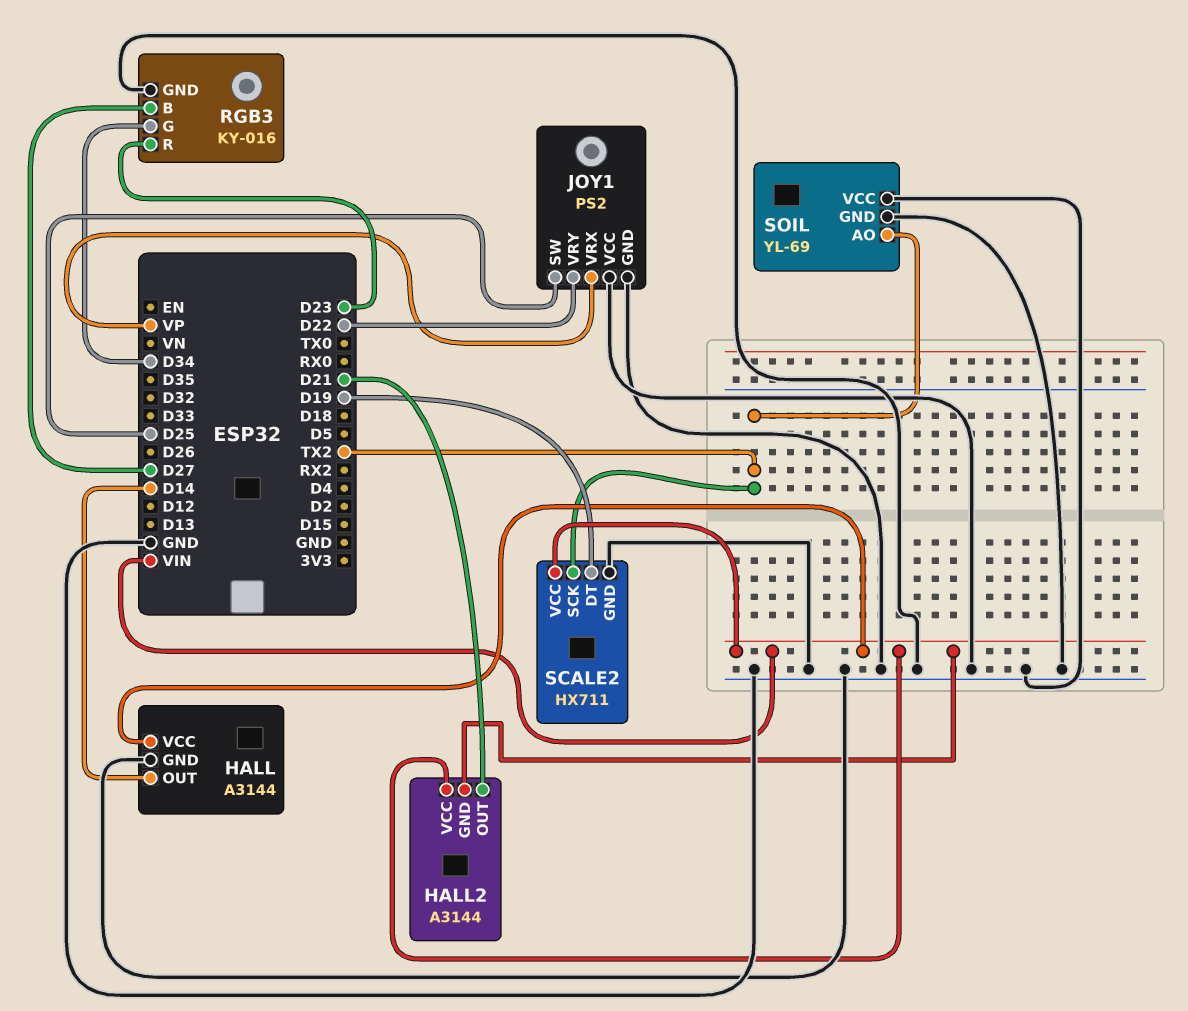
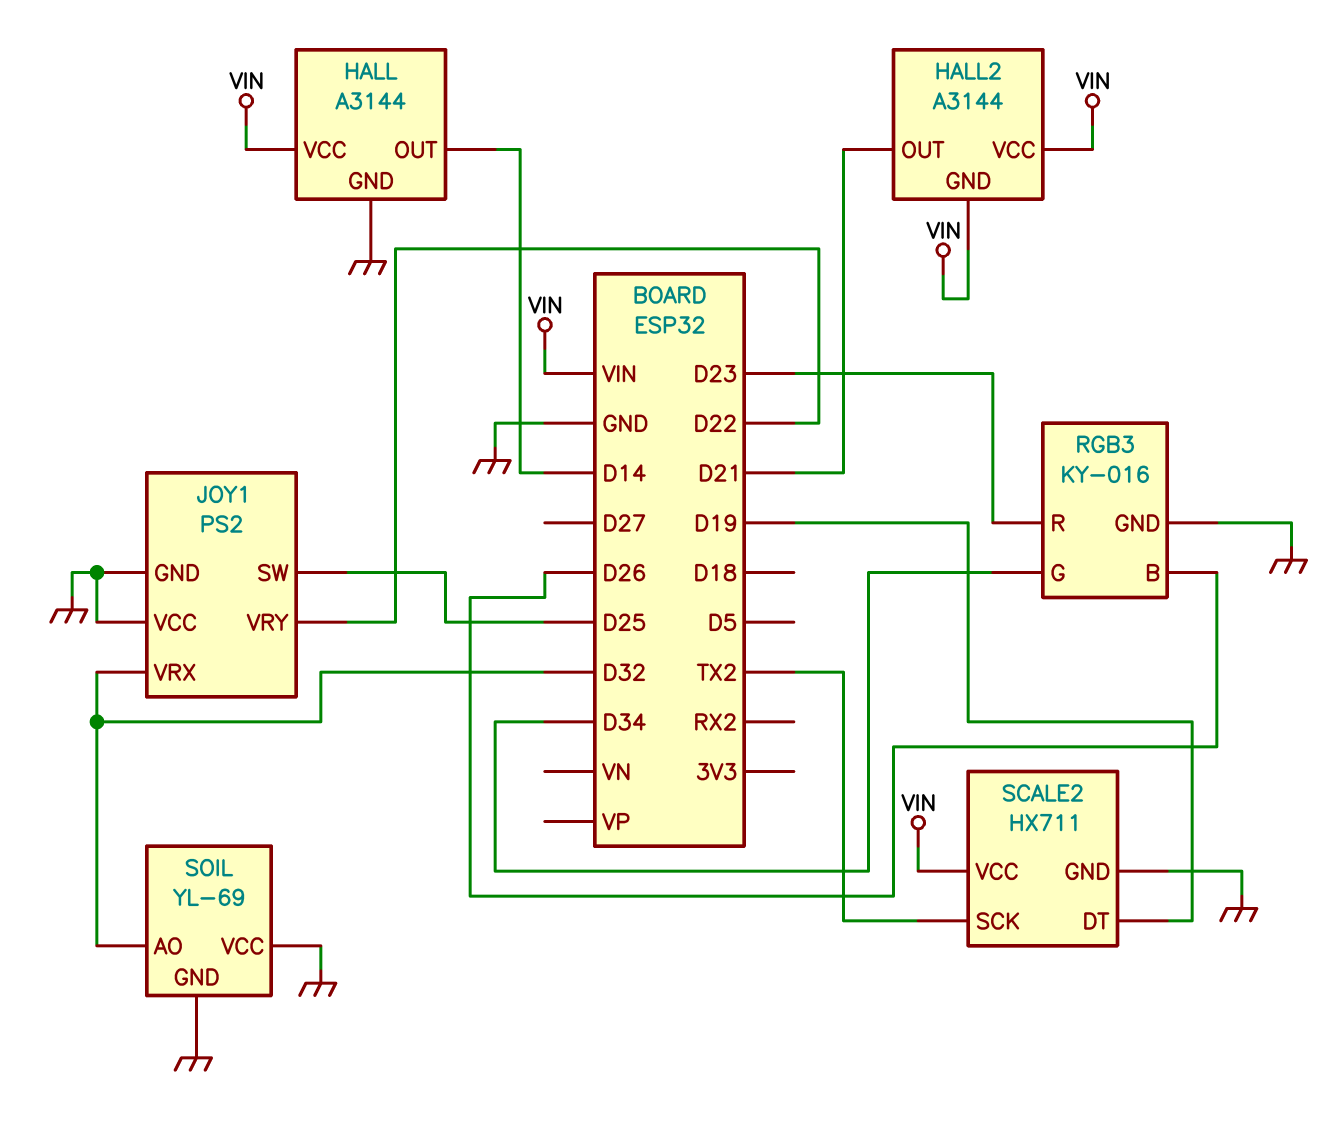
JOY1 pin VRX: VP -> D32
RGB3 pin B: D27 -> D26
SOIL pin AO: TX2 -> D32

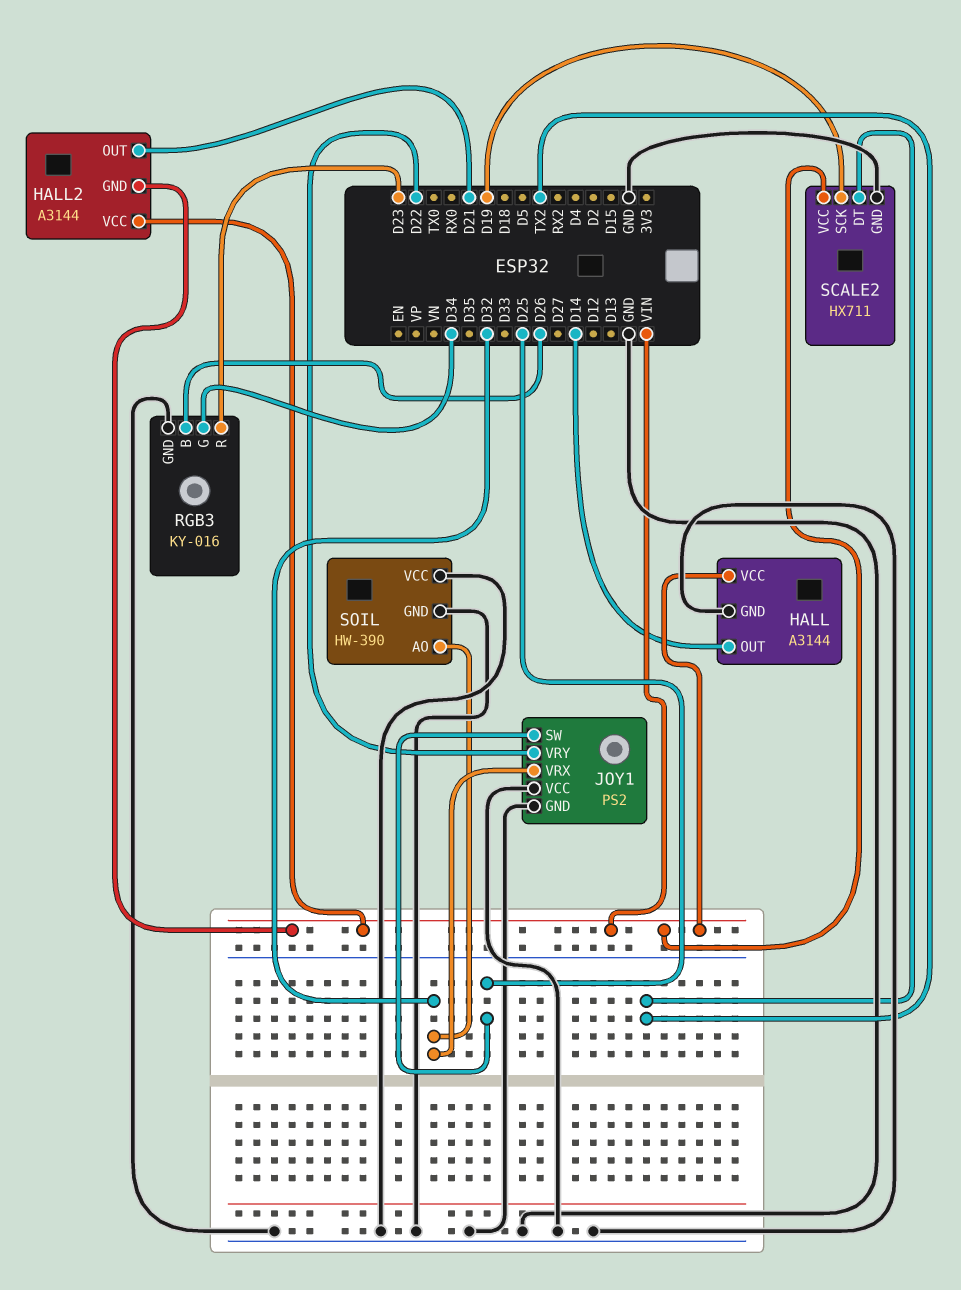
SCALE2 pin DT: D19 -> TX2
SCALE2 pin SCK: TX2 -> D19
SOIL: YL-69 -> HW-390

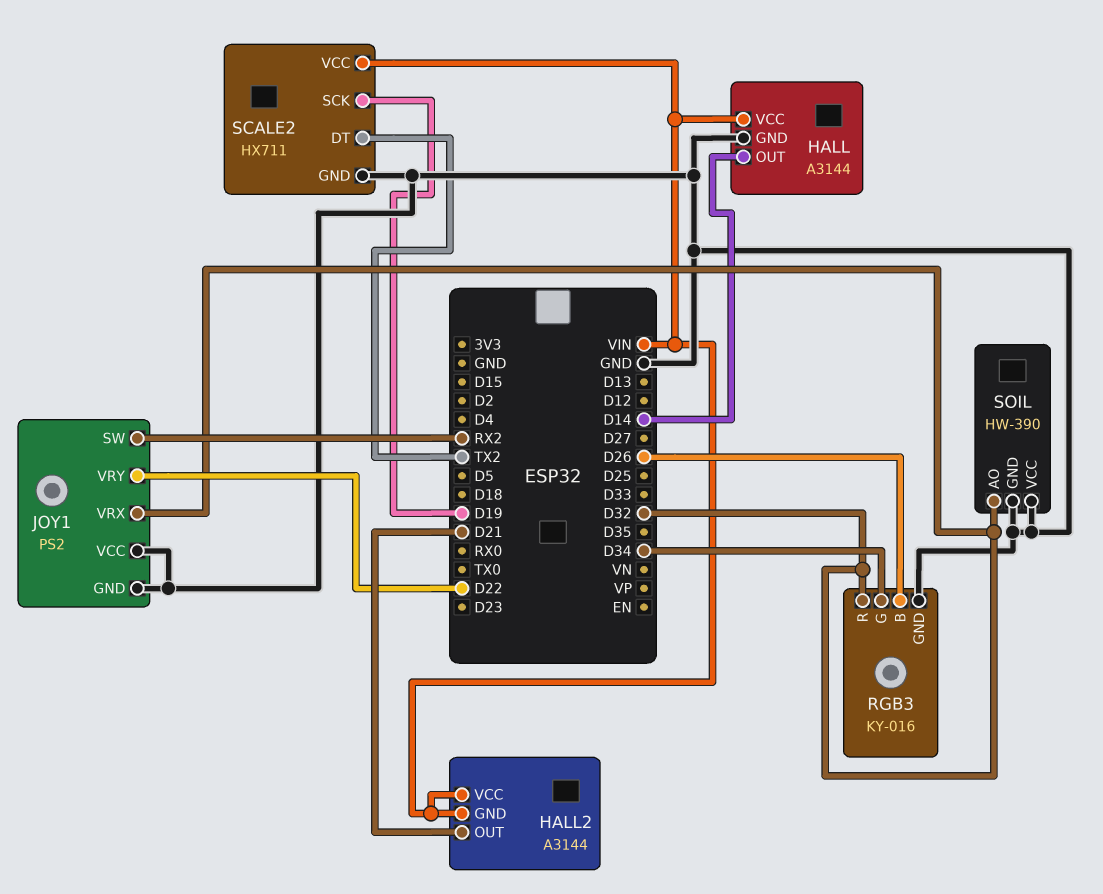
JOY1 pin SW: D25 -> RX2
RGB3 pin R: D23 -> D32

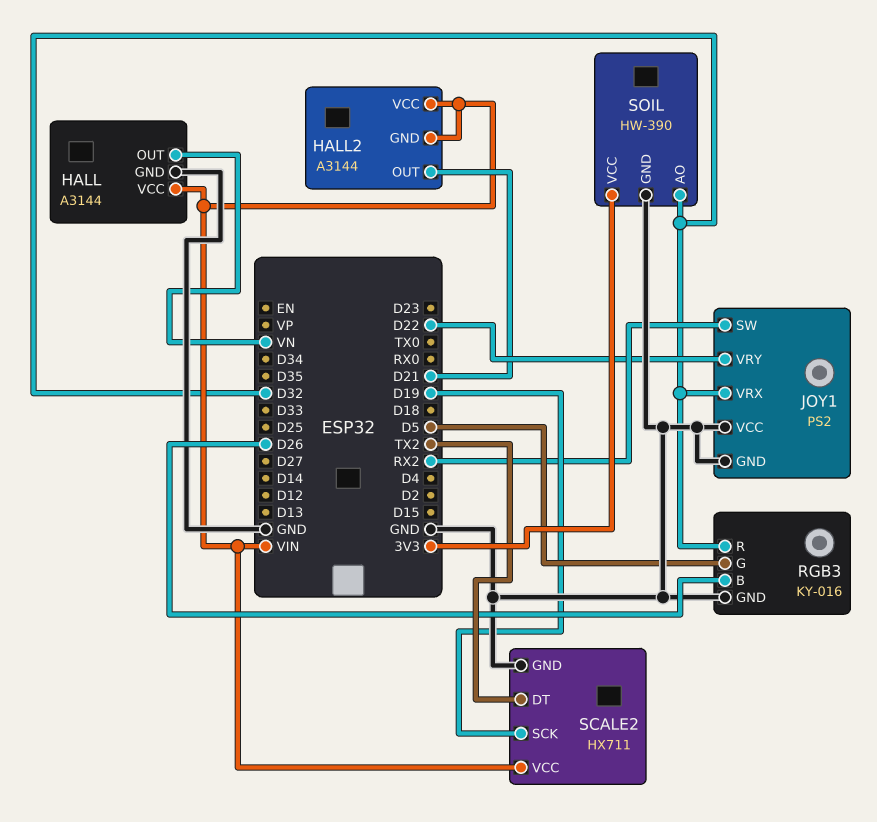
HALL pin OUT: D14 -> VN
RGB3 pin G: D34 -> D5
SOIL pin VCC: GND -> 3V3

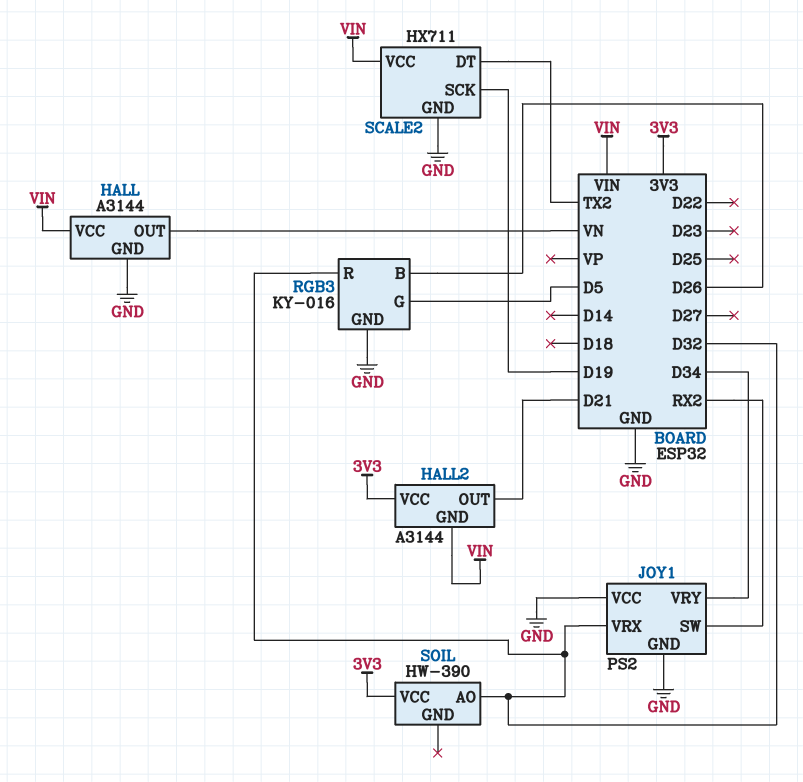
HALL2 pin VCC: VIN -> 3V3
JOY1 pin VRY: D22 -> D34
SOIL pin GND: GND -> none

